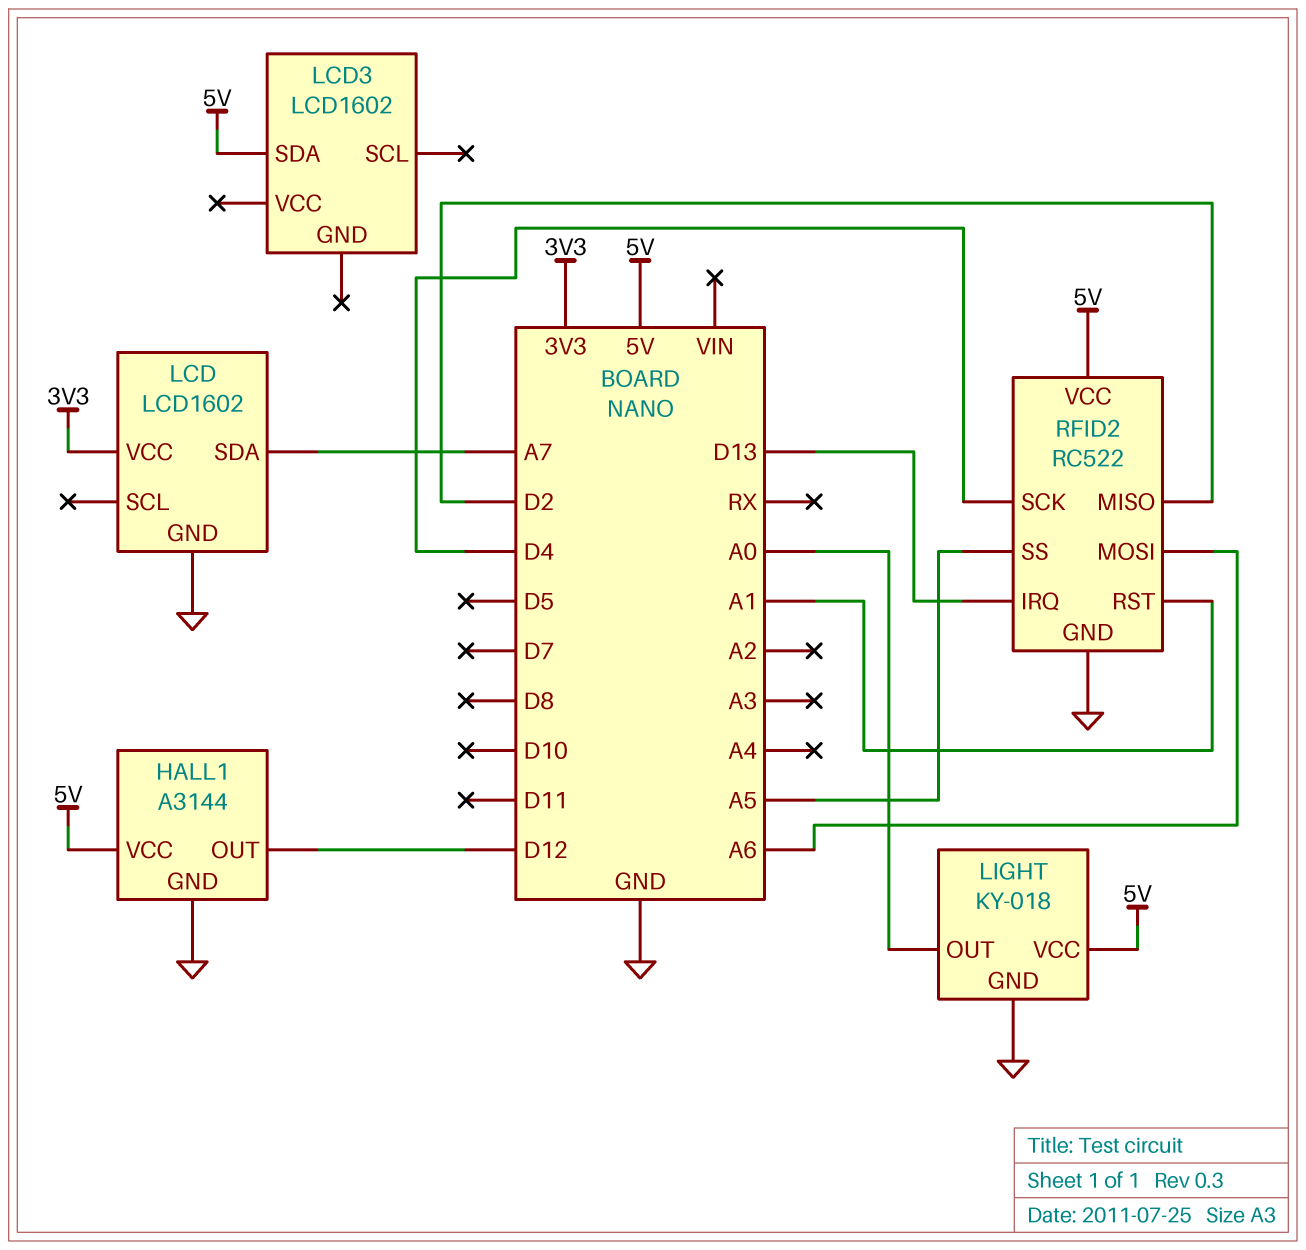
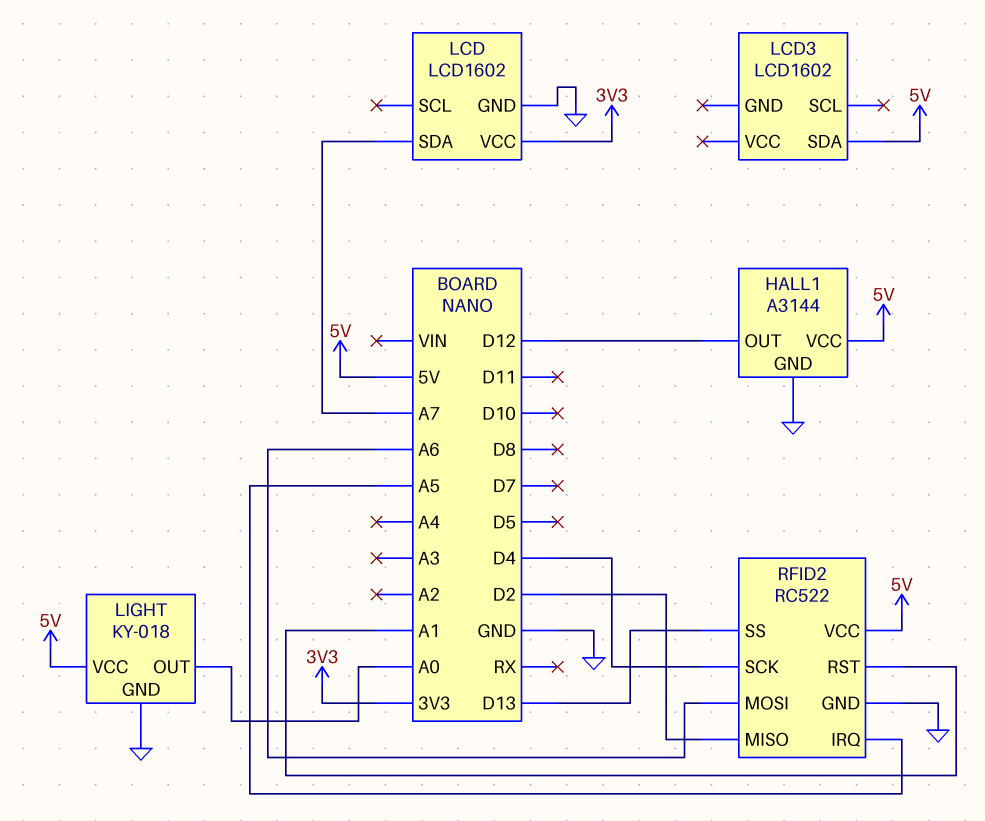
RFID2 pin IRQ: D13 -> A5
RFID2 pin SS: A5 -> D13

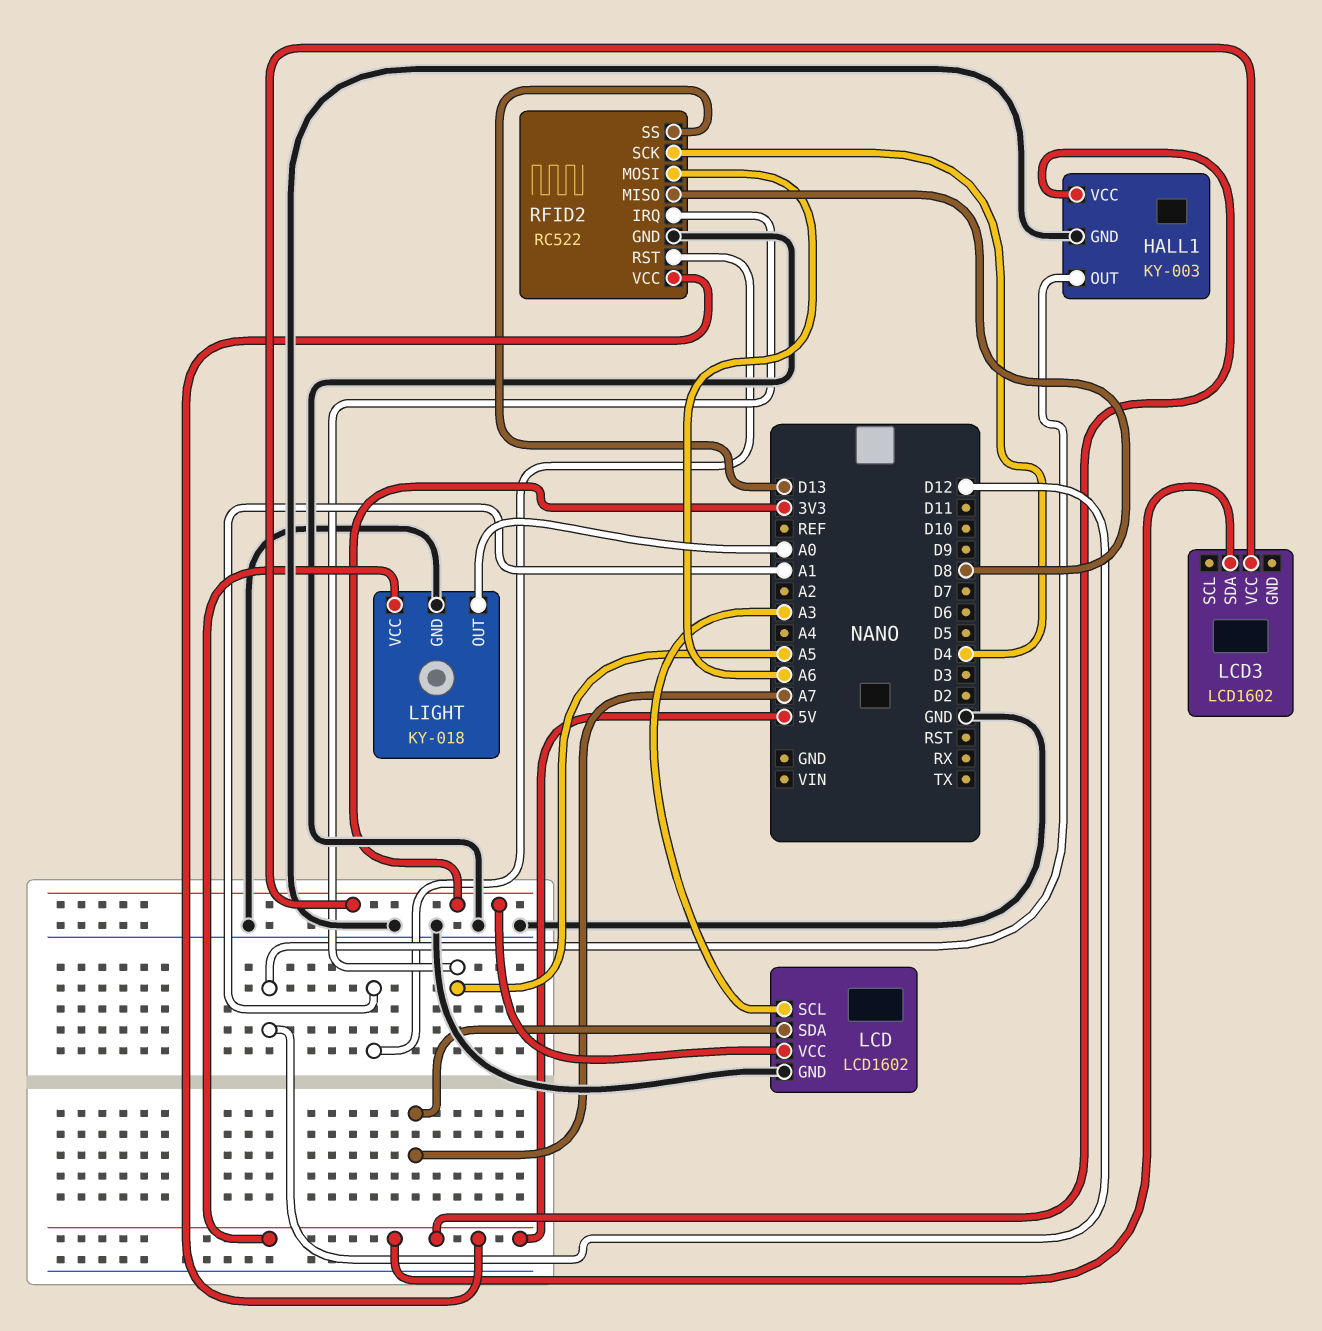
HALL1: A3144 -> KY-003
LCD pin SCL: none -> A3
LCD3 pin VCC: none -> 3V3
RFID2 pin MISO: D2 -> D8

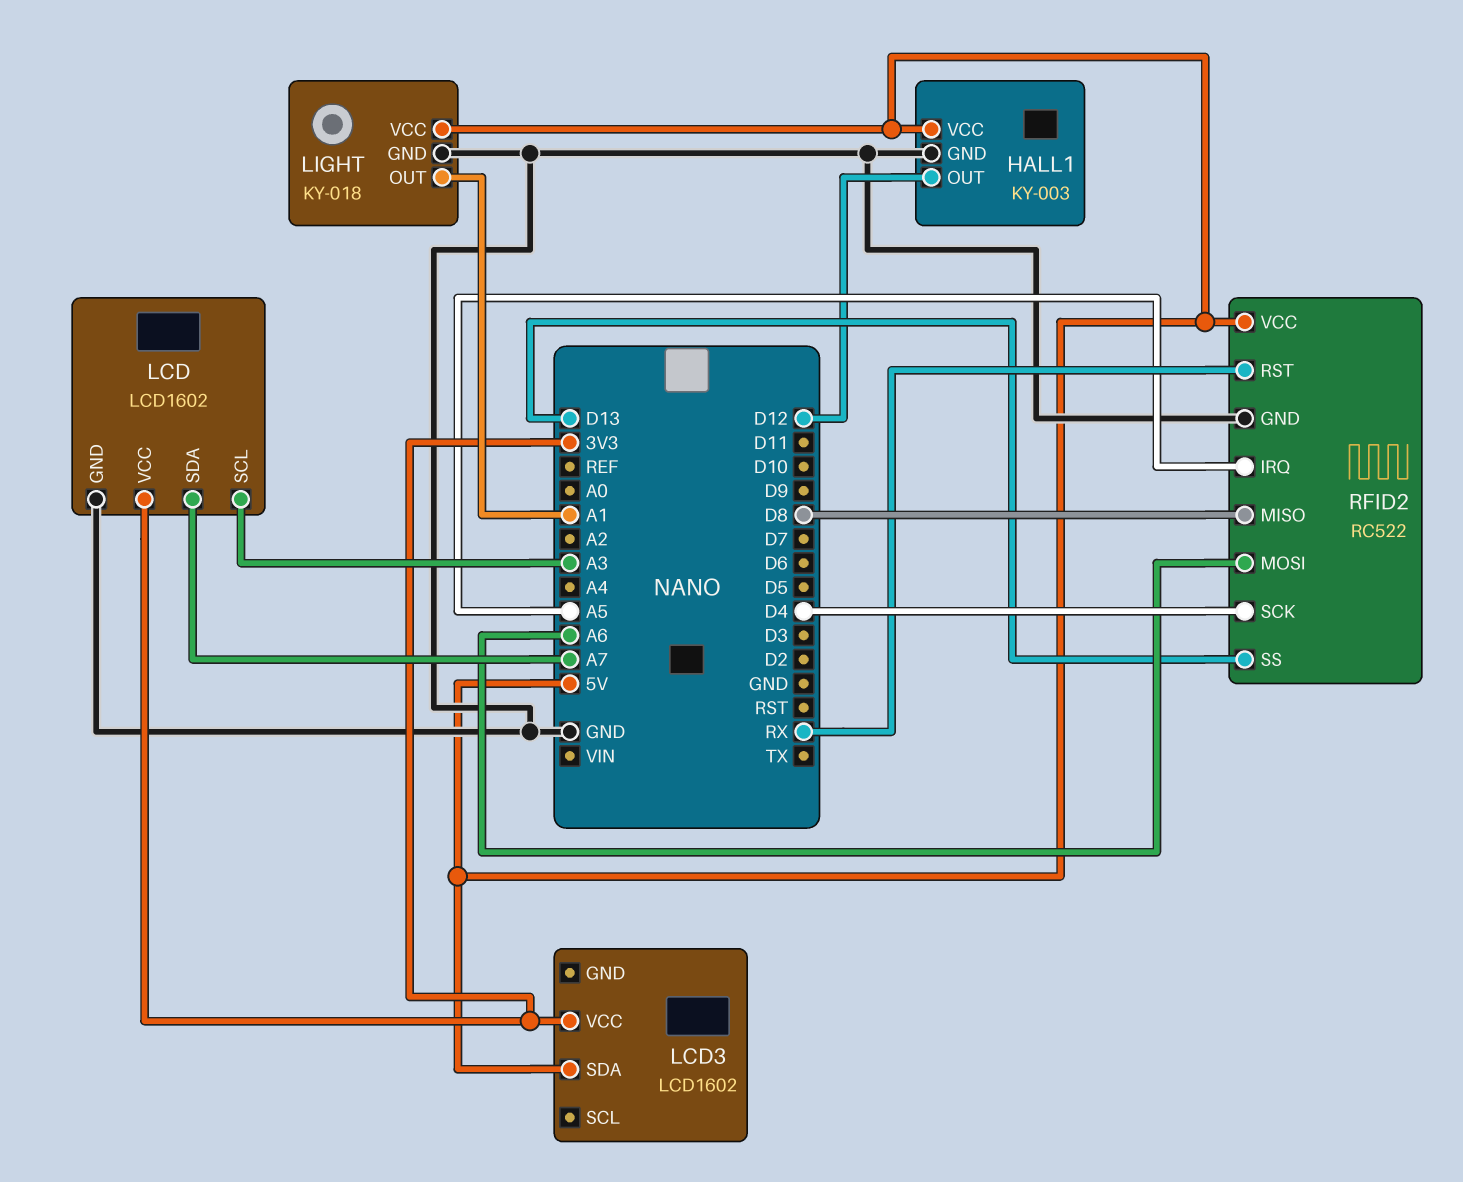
LIGHT pin OUT: A0 -> A1
RFID2 pin RST: A1 -> RX

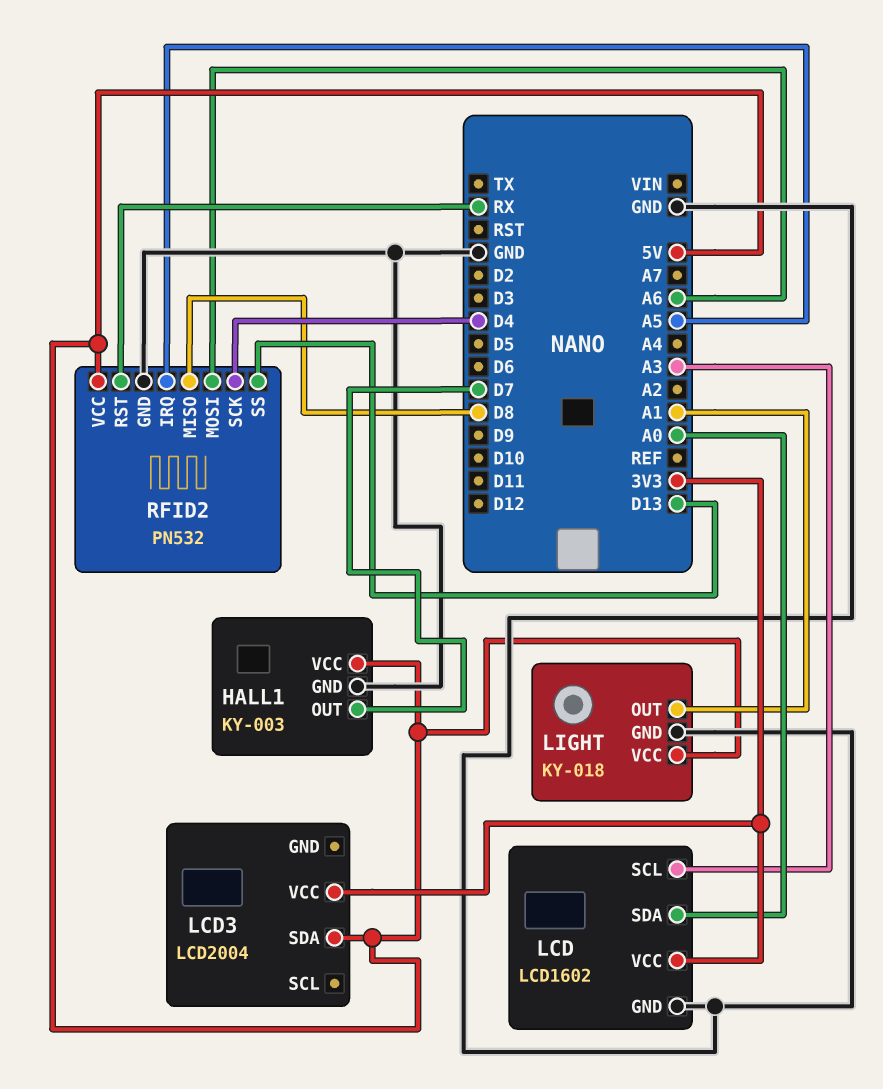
HALL1 pin OUT: D12 -> D7
LCD pin SDA: A7 -> A0
LCD3: LCD1602 -> LCD2004
RFID2: RC522 -> PN532

